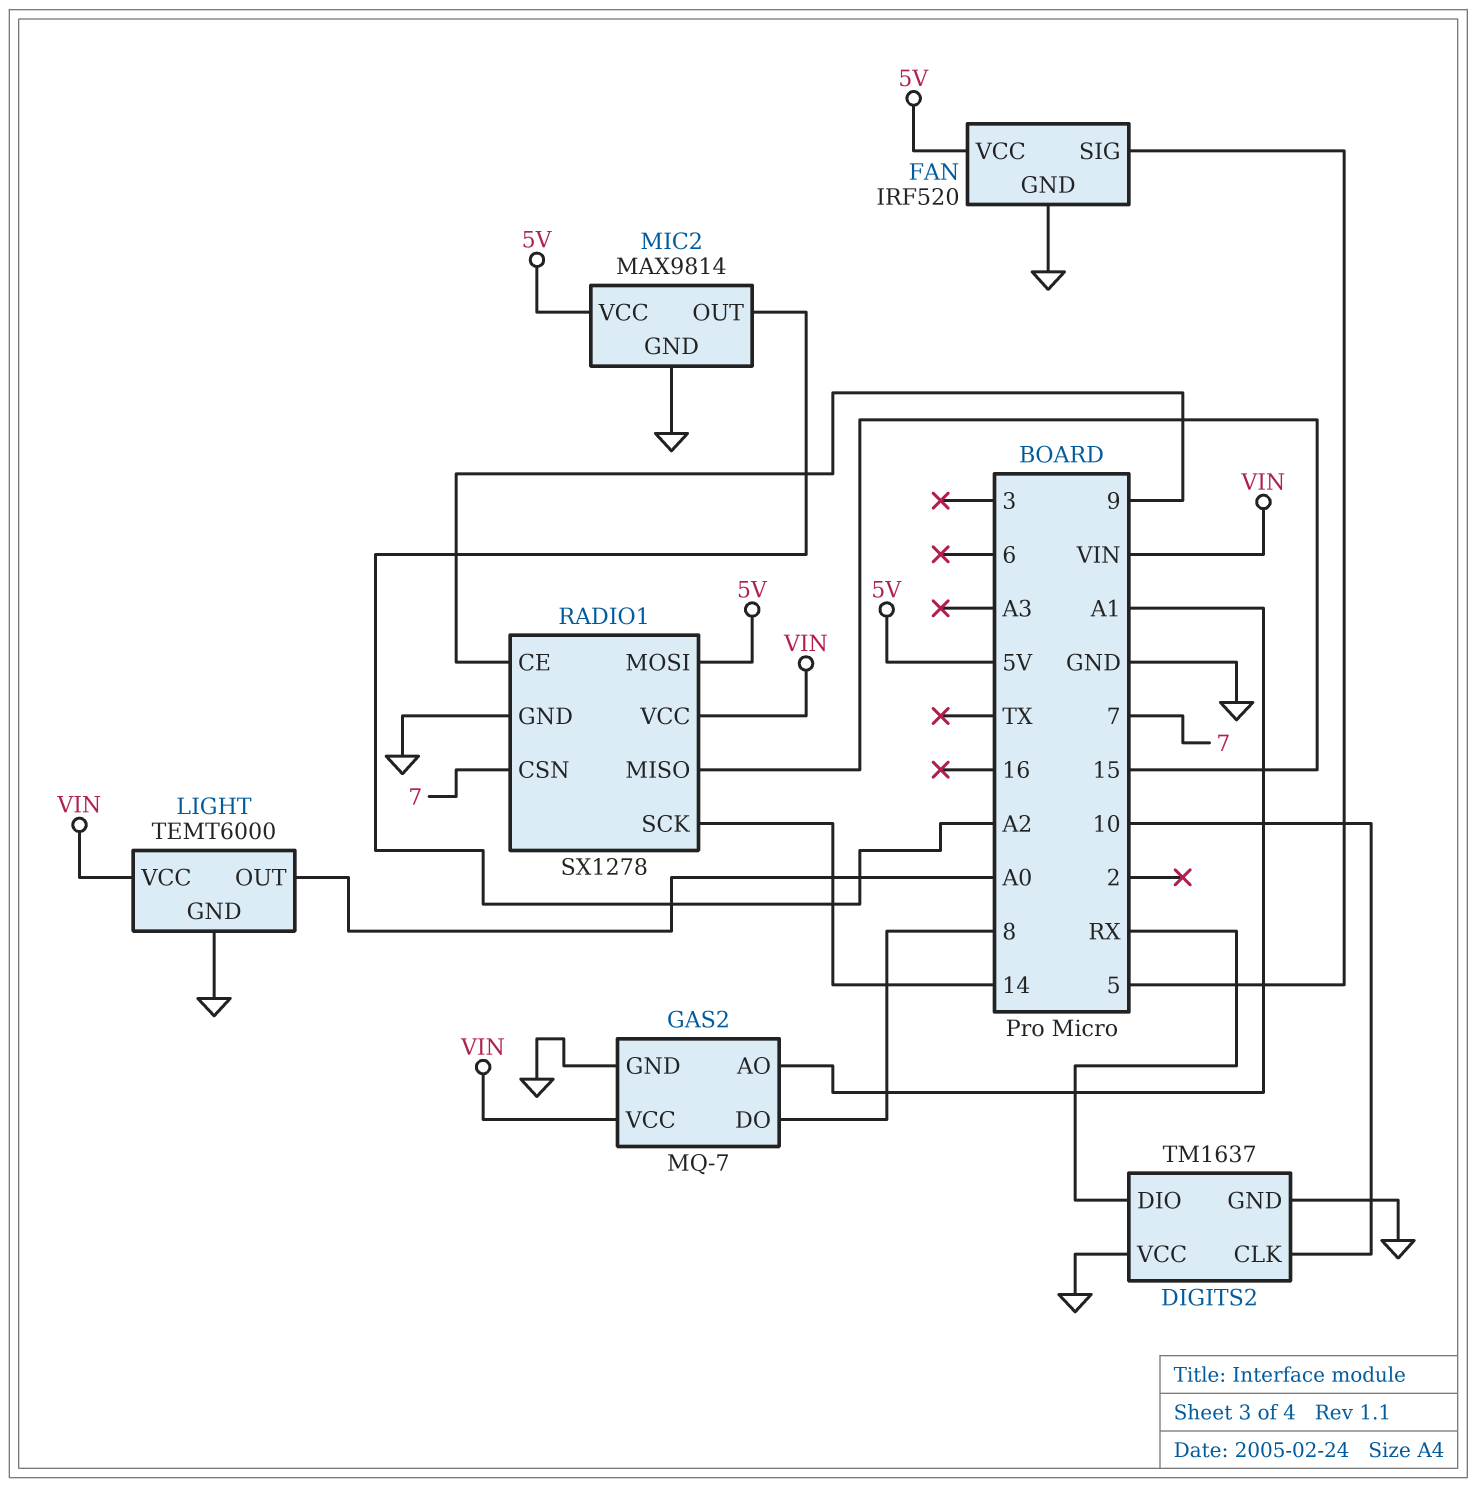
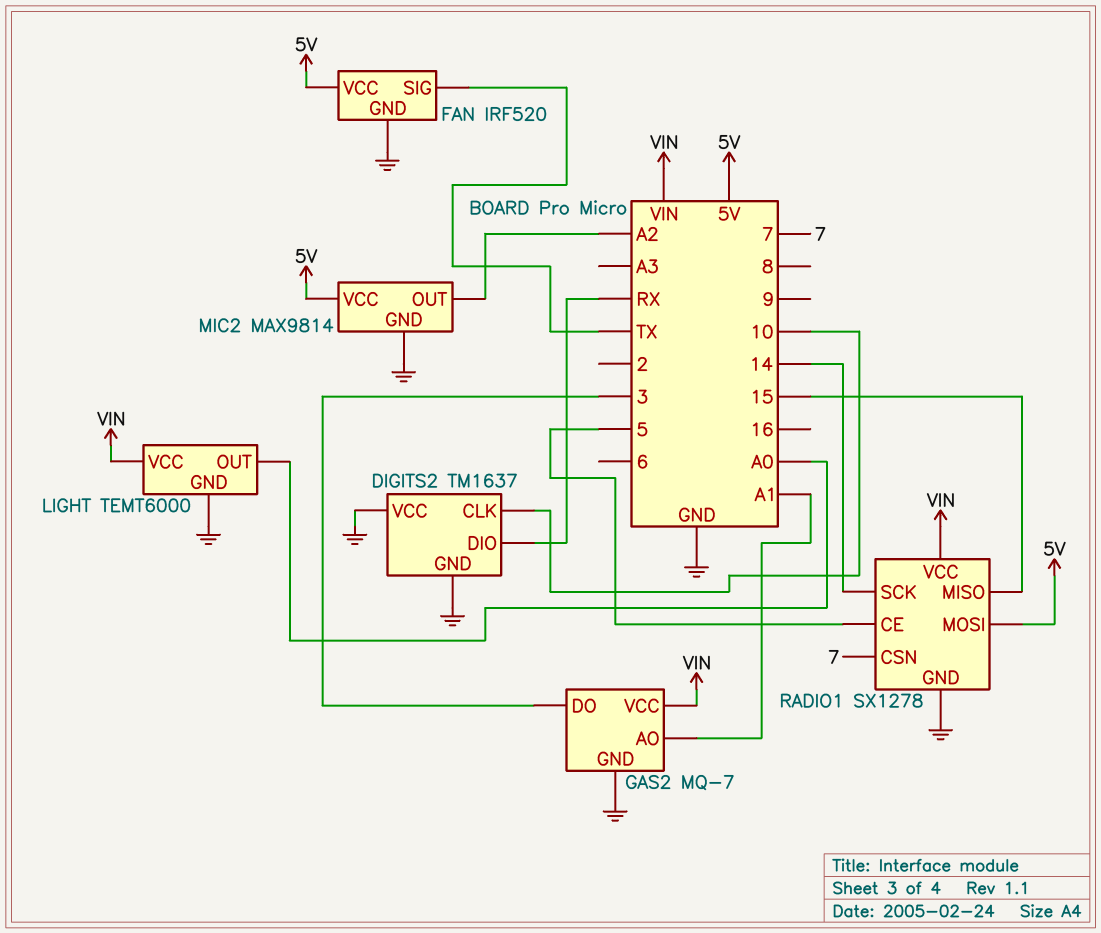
FAN pin SIG: 5 -> TX
GAS2 pin DO: 8 -> 3
RADIO1 pin CE: 9 -> 5

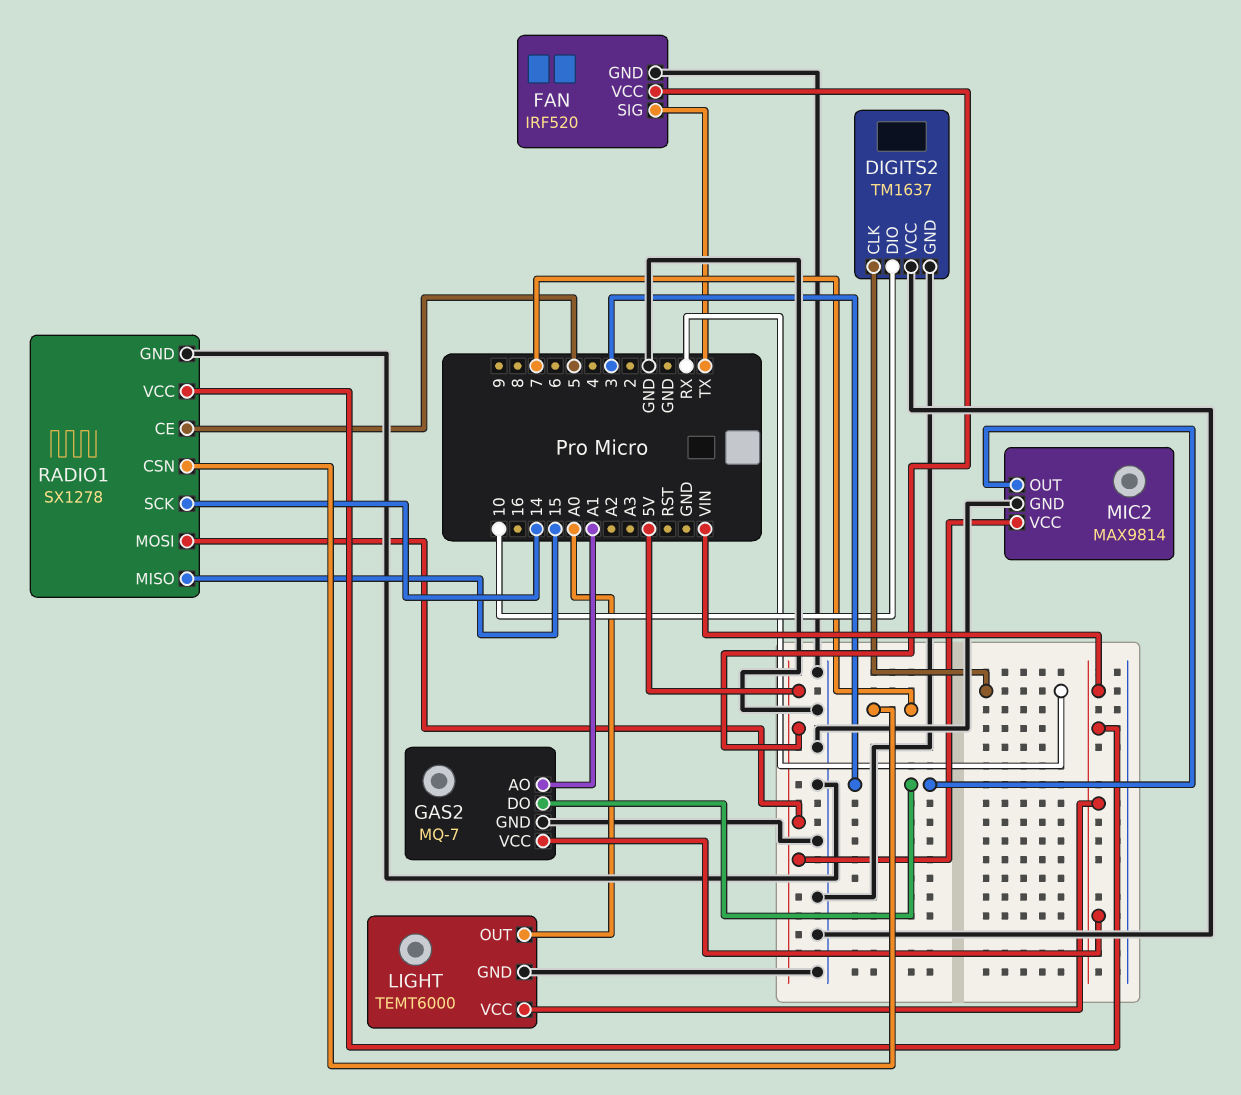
DIGITS2 pin CLK: 10 -> RX
DIGITS2 pin DIO: RX -> 10
MIC2 pin OUT: A2 -> 3

